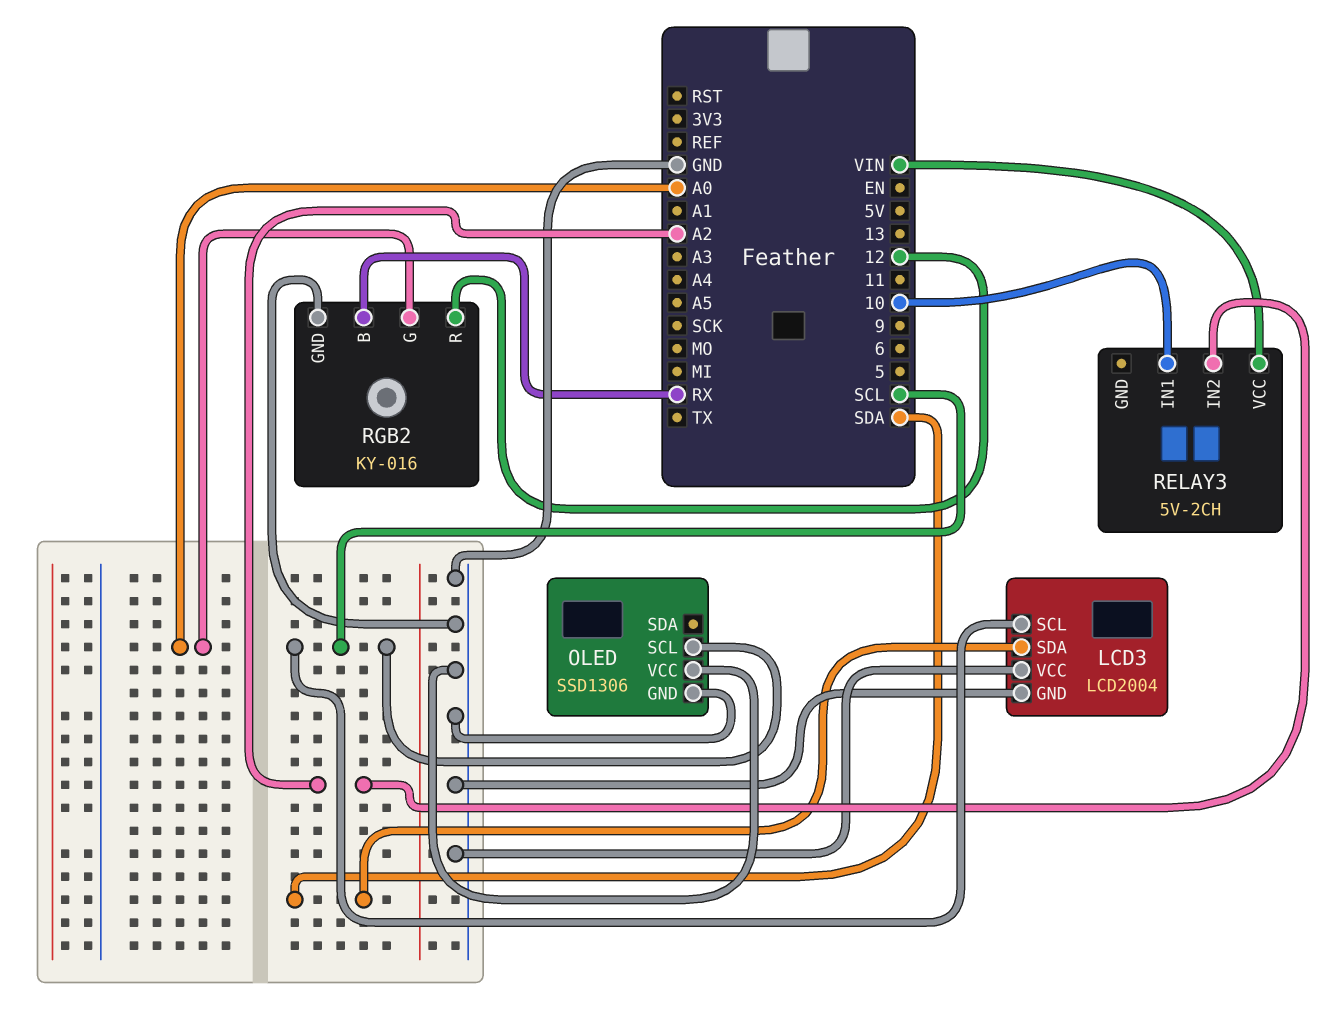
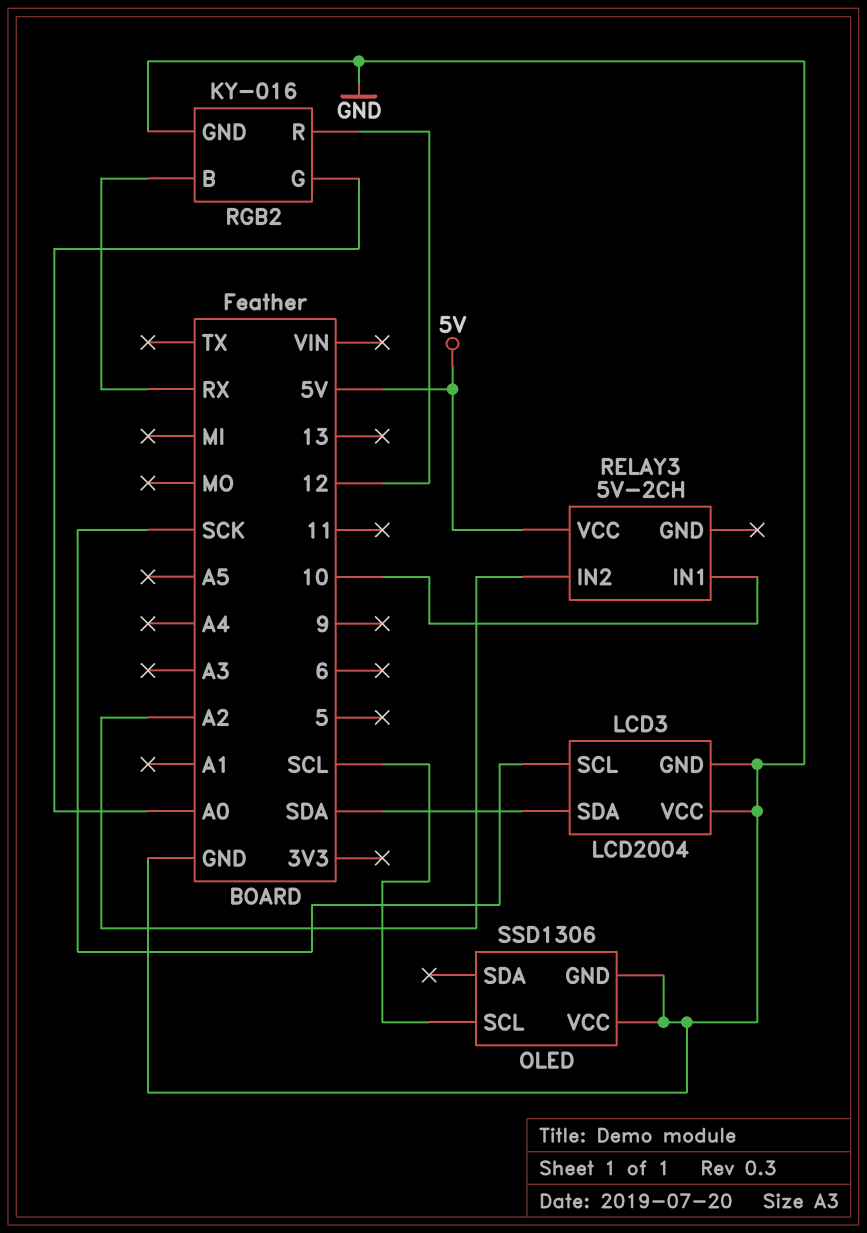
LCD3 pin SCL: SCL -> SCK
RELAY3 pin VCC: VIN -> 5V

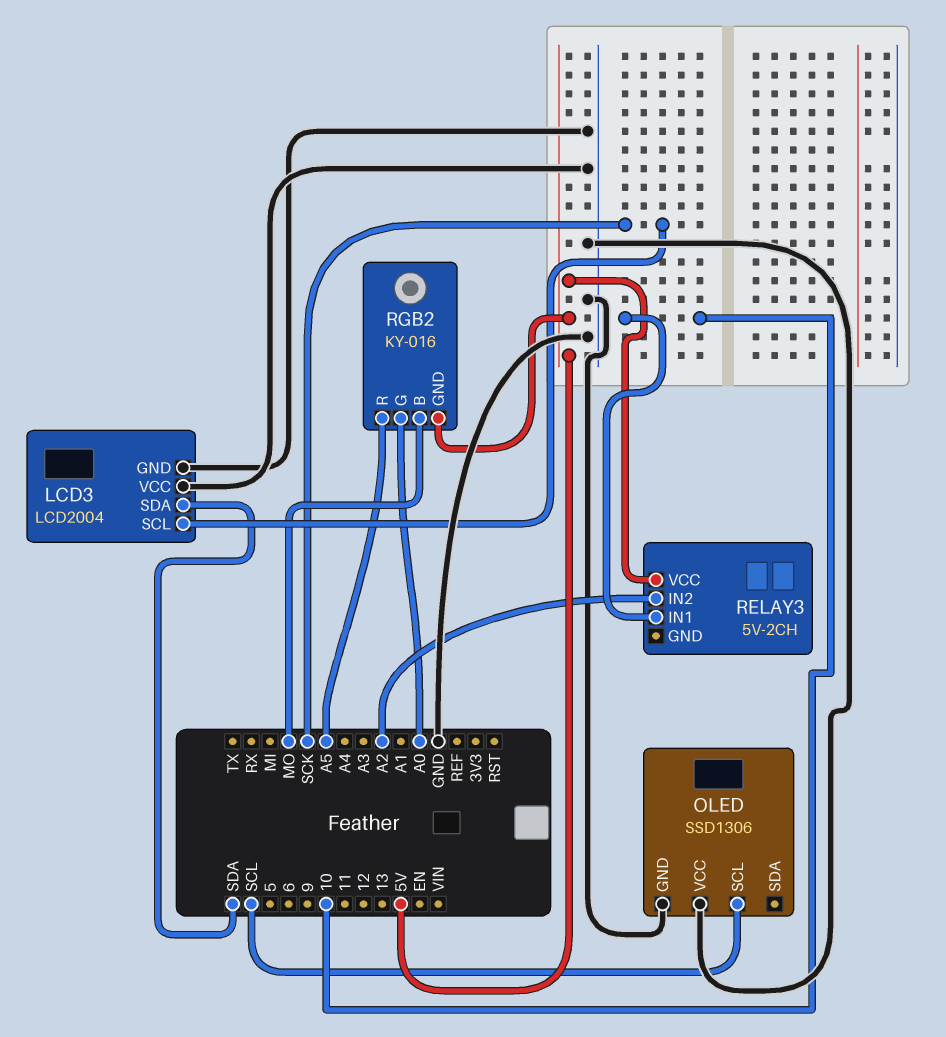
RGB2 pin B: RX -> MO
RGB2 pin GND: GND -> 5V
RGB2 pin R: 12 -> A5

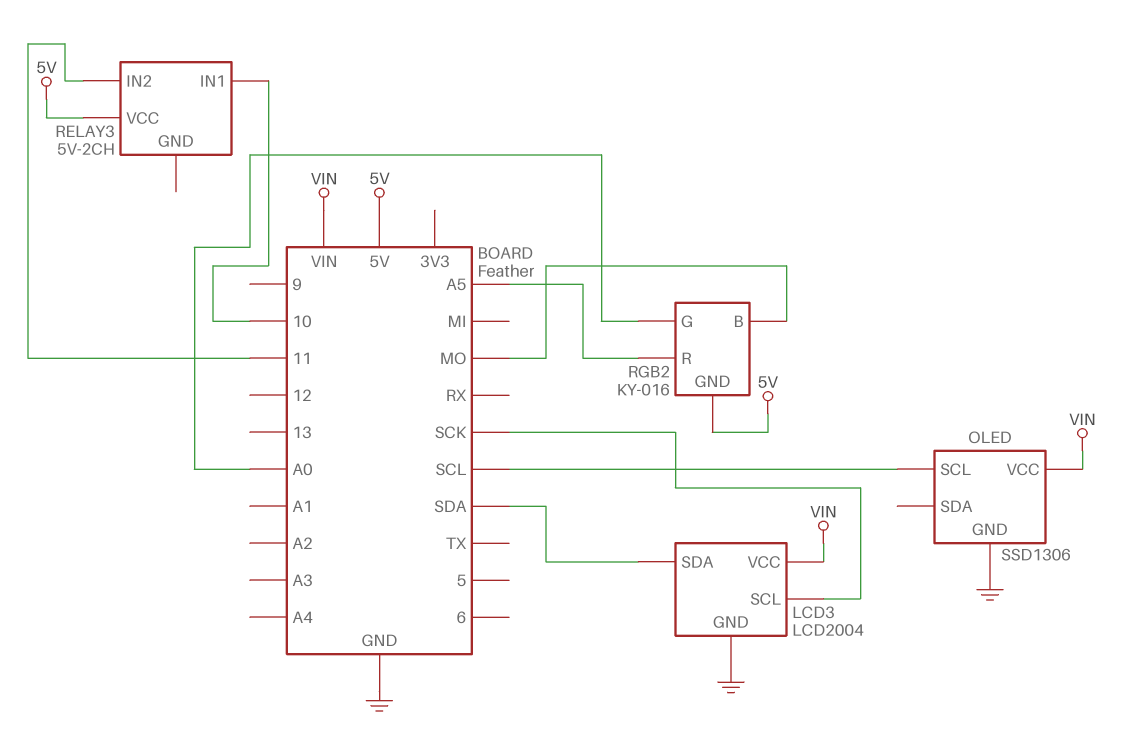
LCD3 pin VCC: GND -> VIN
OLED pin VCC: GND -> VIN
RELAY3 pin IN2: A2 -> 11

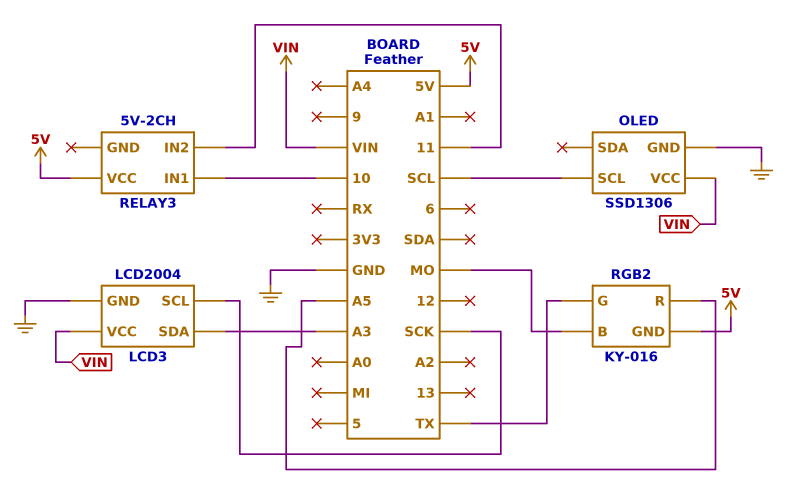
LCD3 pin SDA: SDA -> A3
RGB2 pin G: A0 -> TX

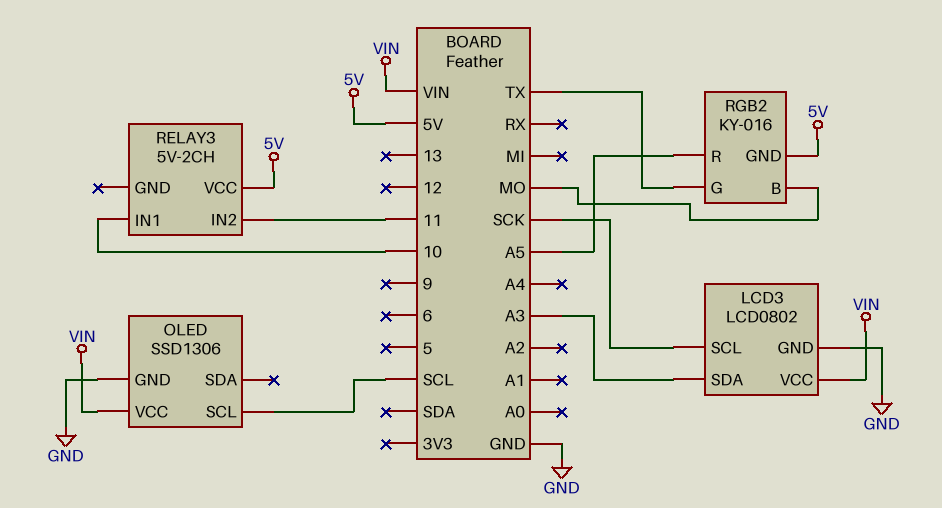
LCD3: LCD2004 -> LCD0802

